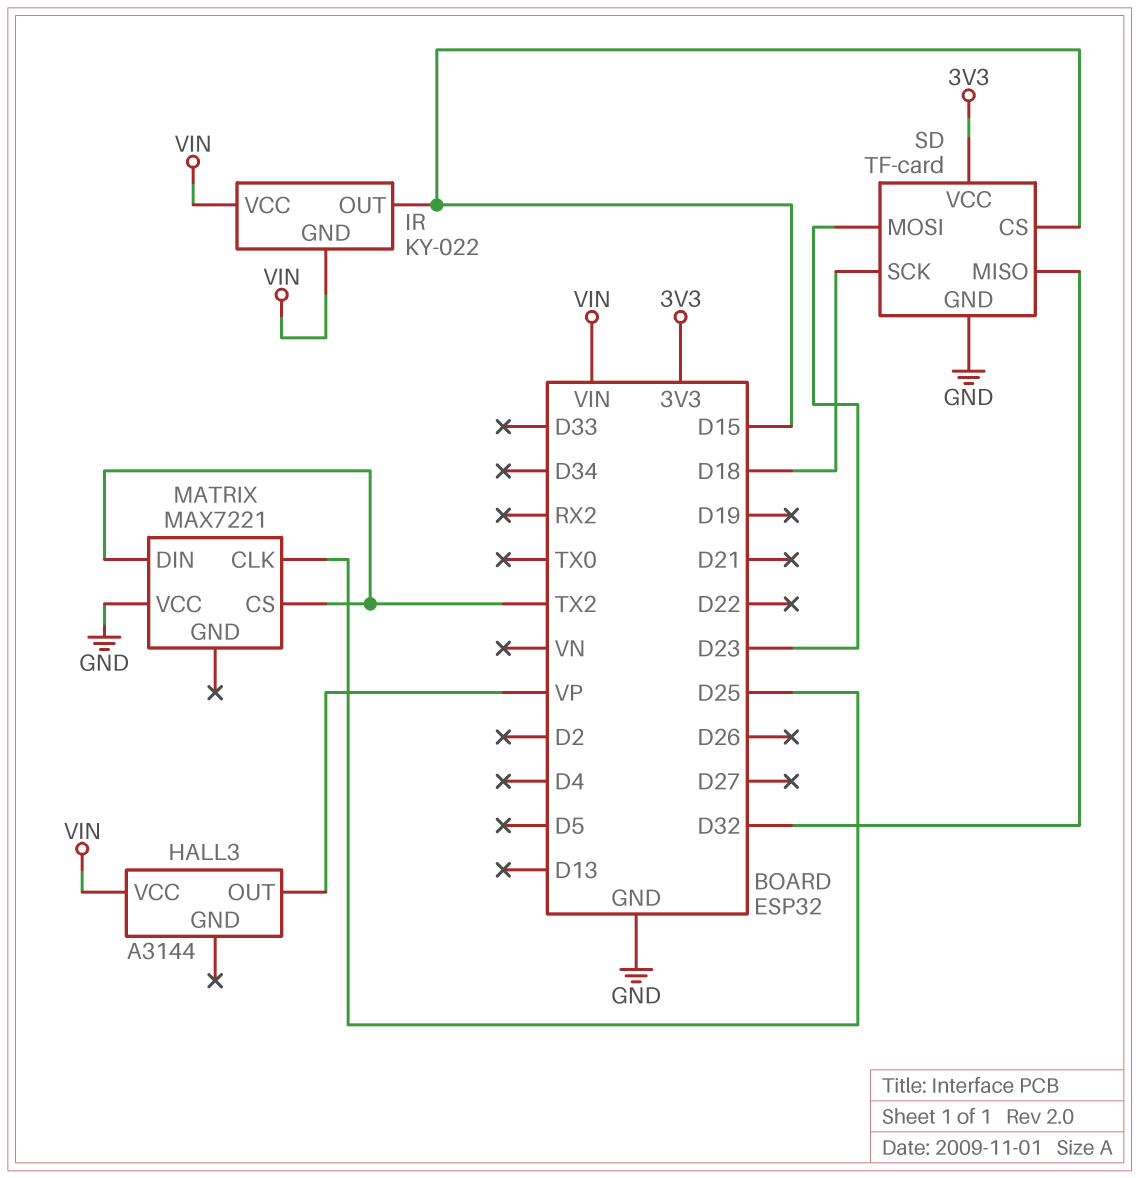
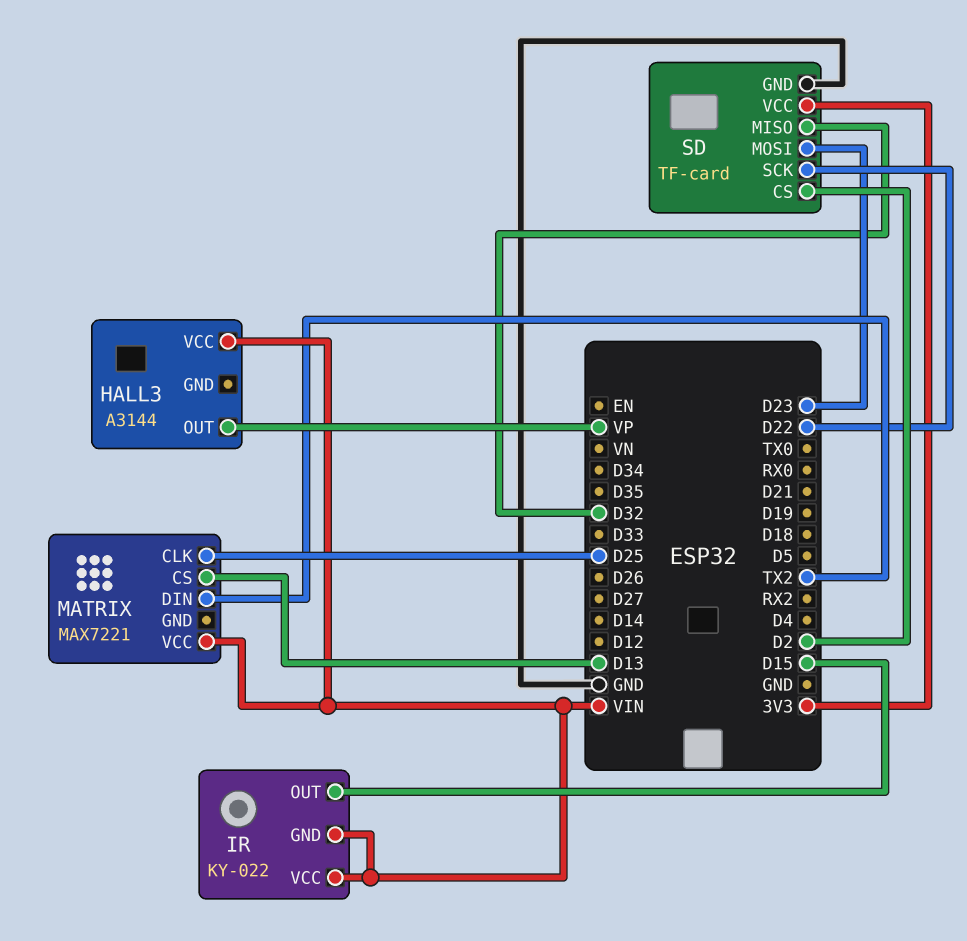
MATRIX pin CS: TX2 -> D13
MATRIX pin VCC: GND -> VIN
SD pin CS: D15 -> D2
SD pin SCK: D18 -> D22

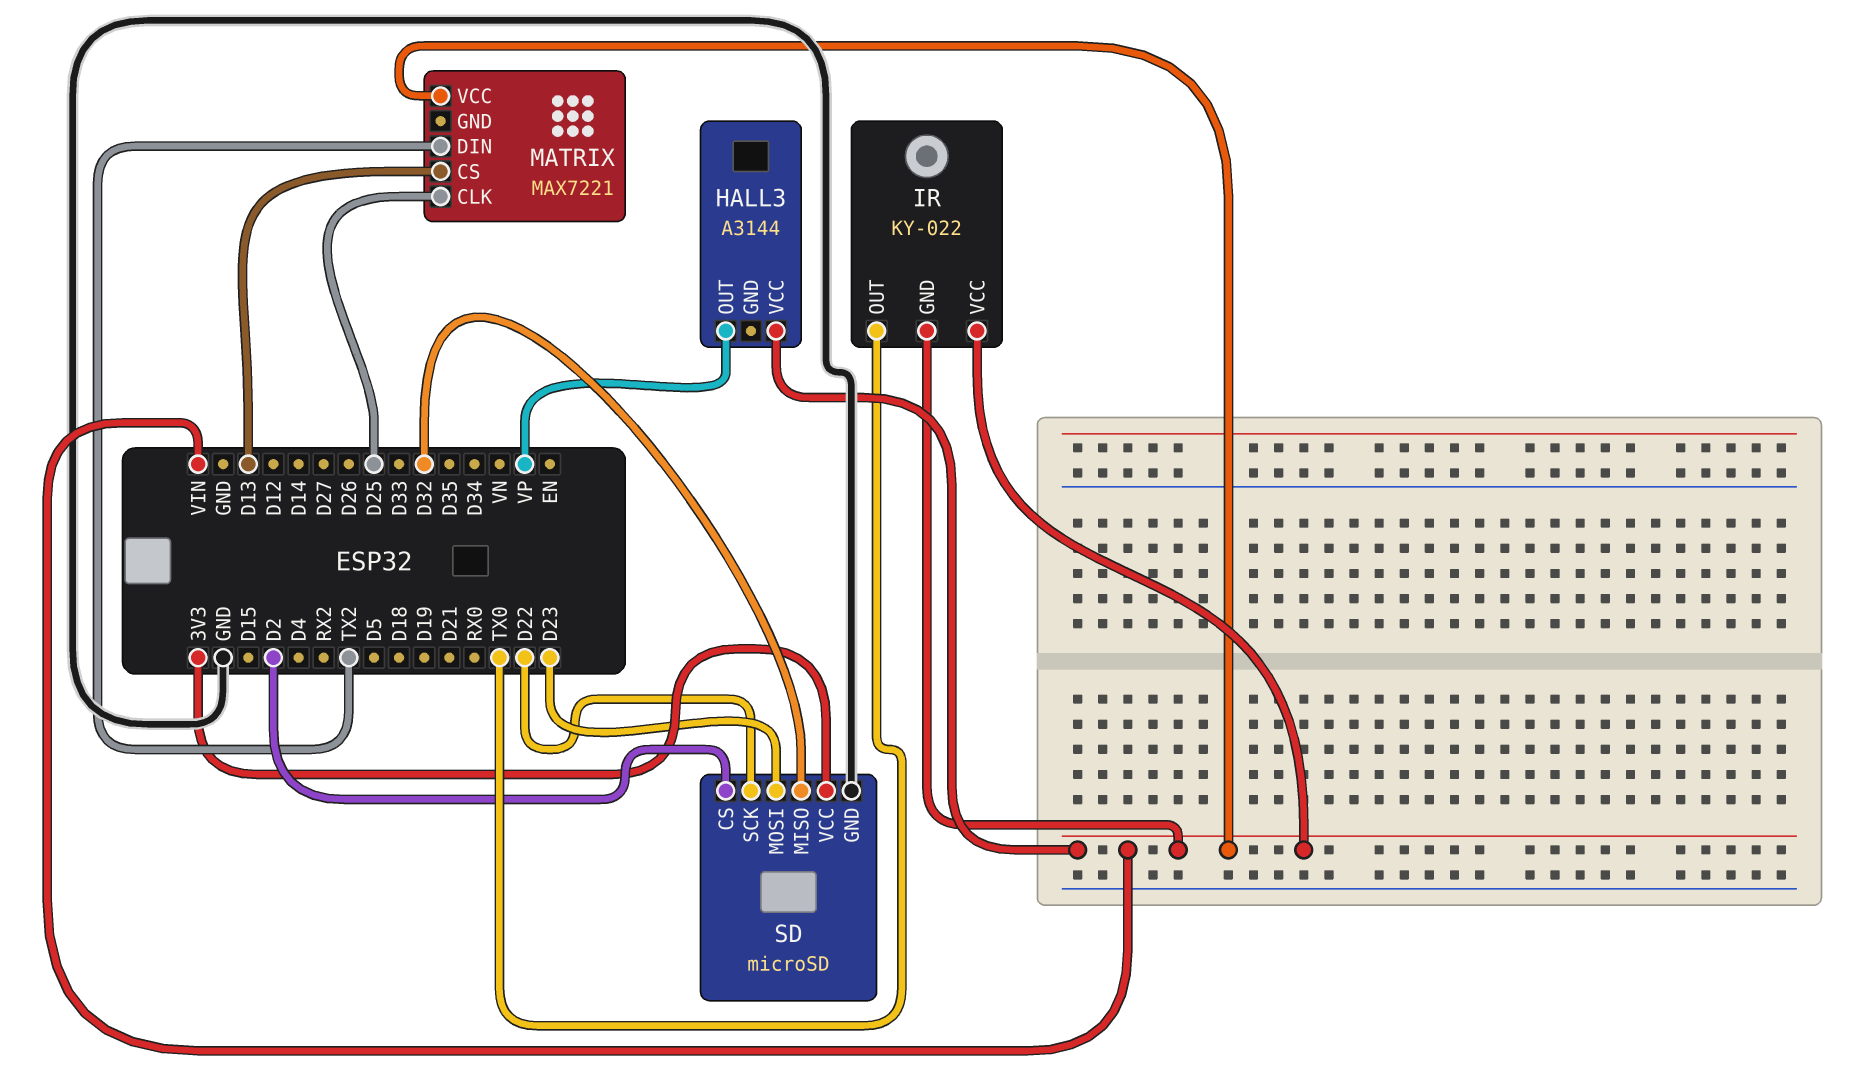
IR pin OUT: D15 -> TX0
SD: TF-card -> microSD

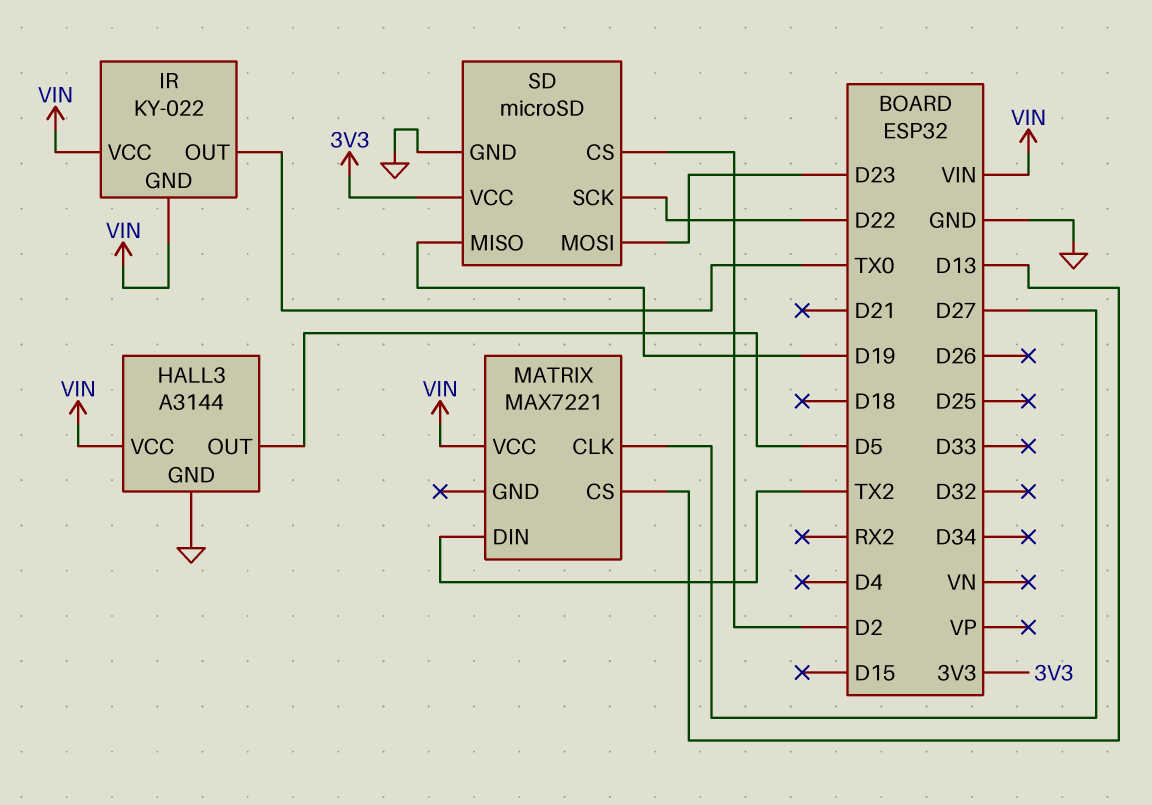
HALL3 pin GND: none -> GND
HALL3 pin OUT: VP -> D5
MATRIX pin CLK: D25 -> D27
SD pin MISO: D32 -> D19

